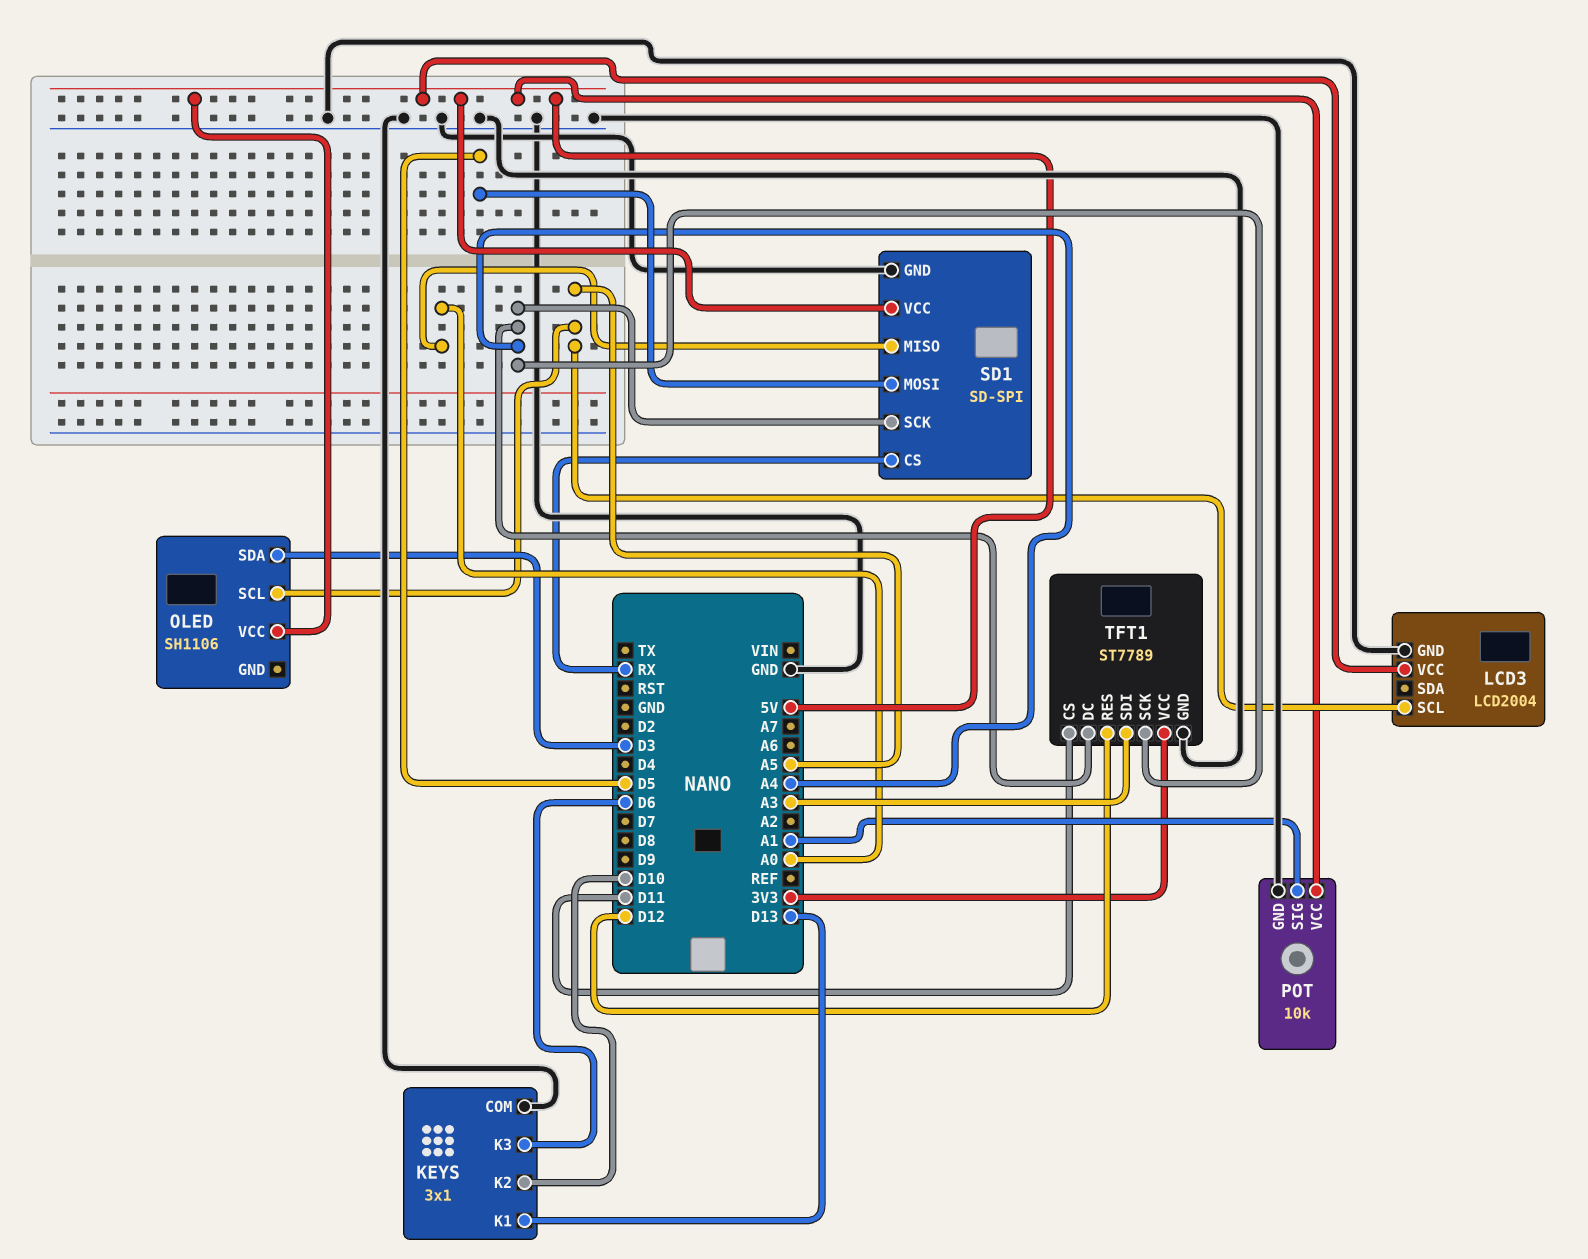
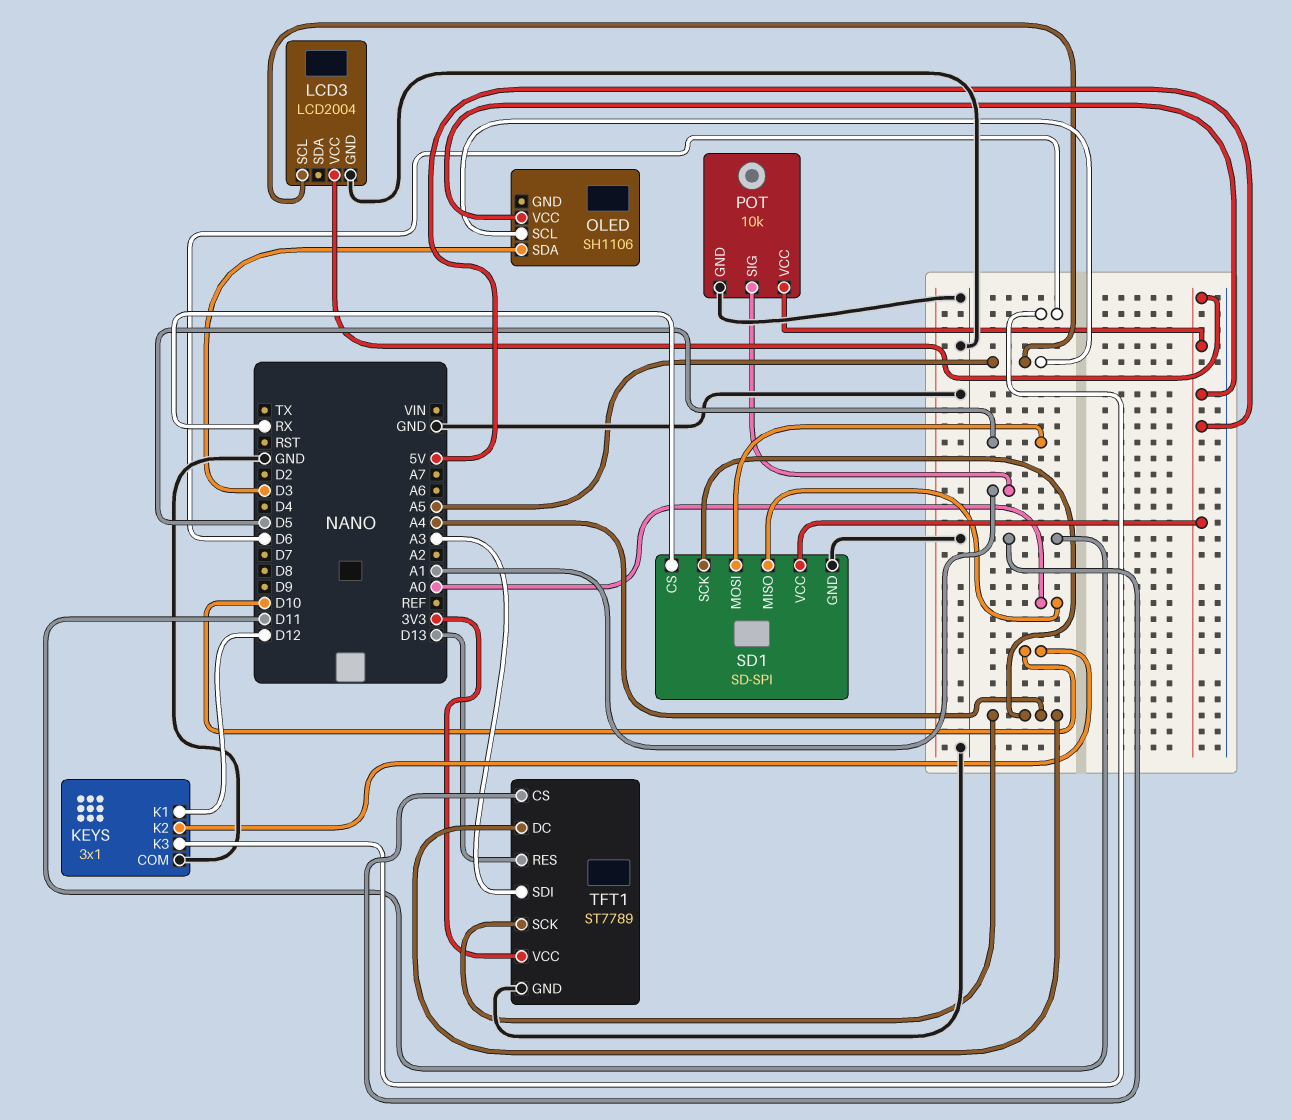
KEYS pin K1: D13 -> D12
TFT1 pin RES: D12 -> D13

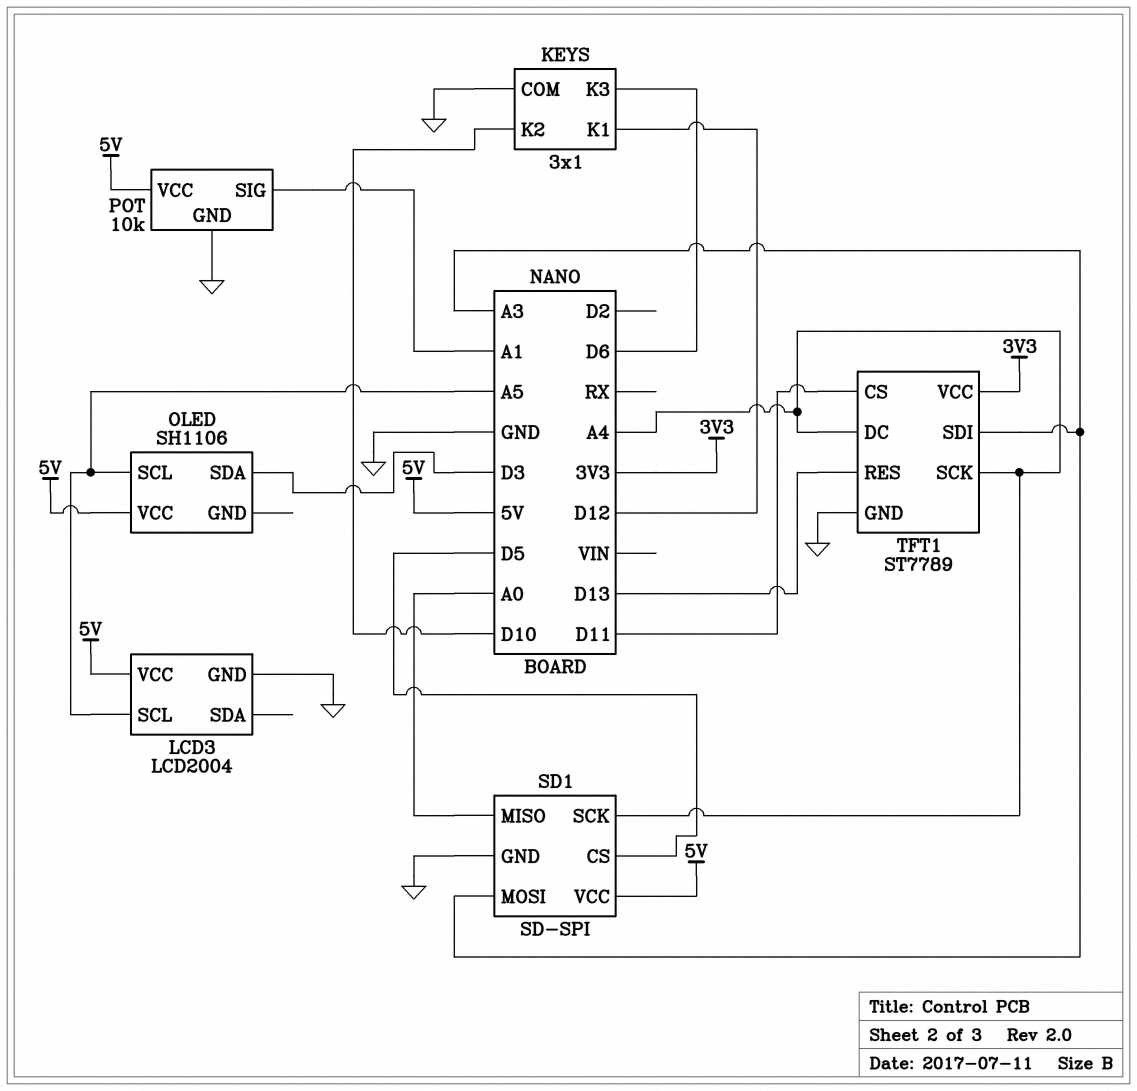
SD1 pin CS: RX -> D5
SD1 pin MOSI: D5 -> A3

